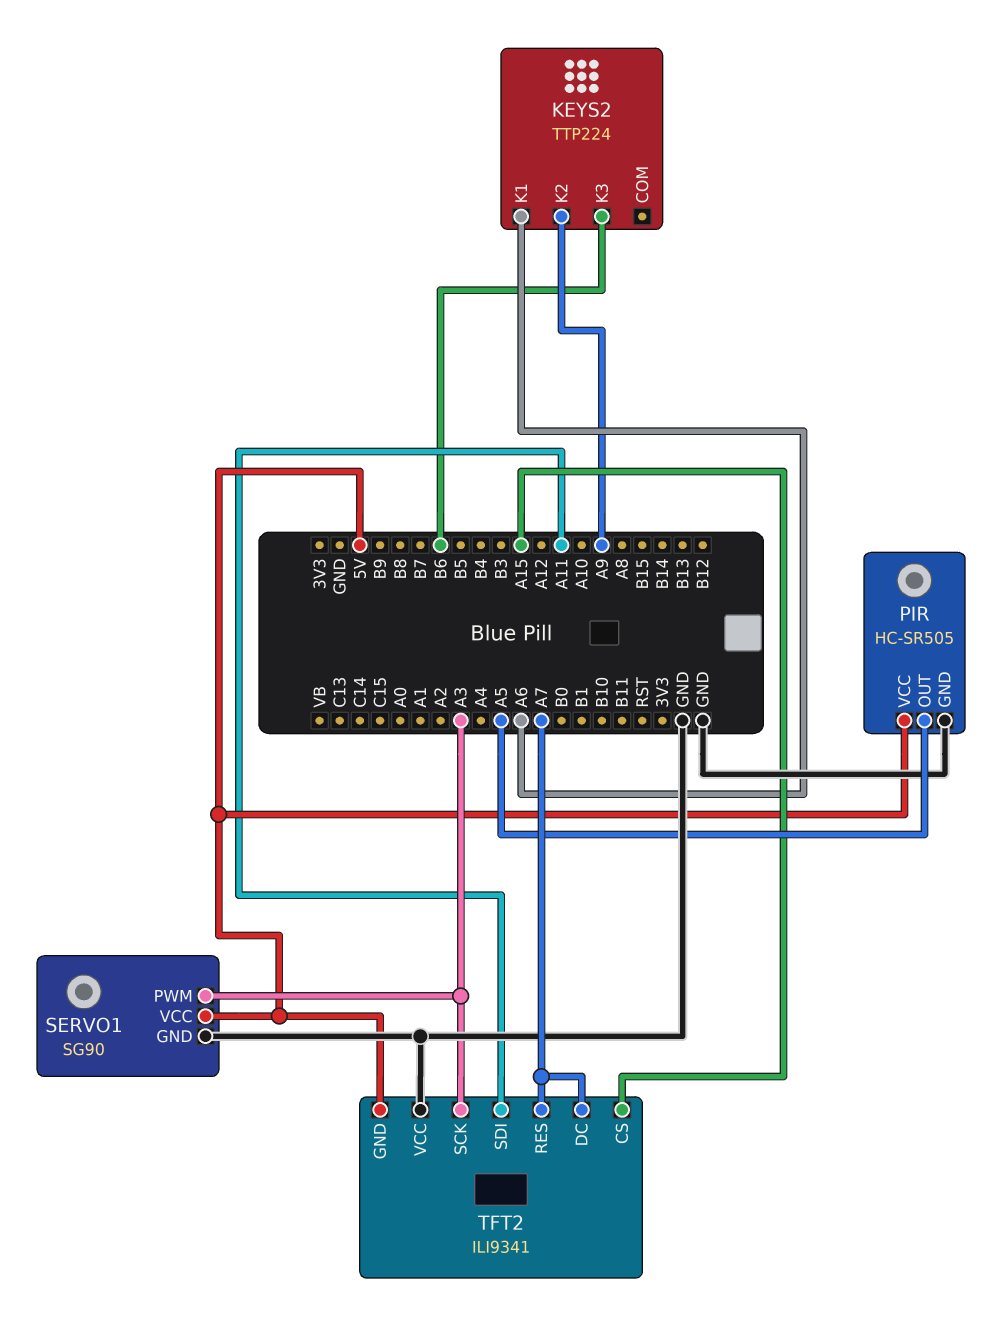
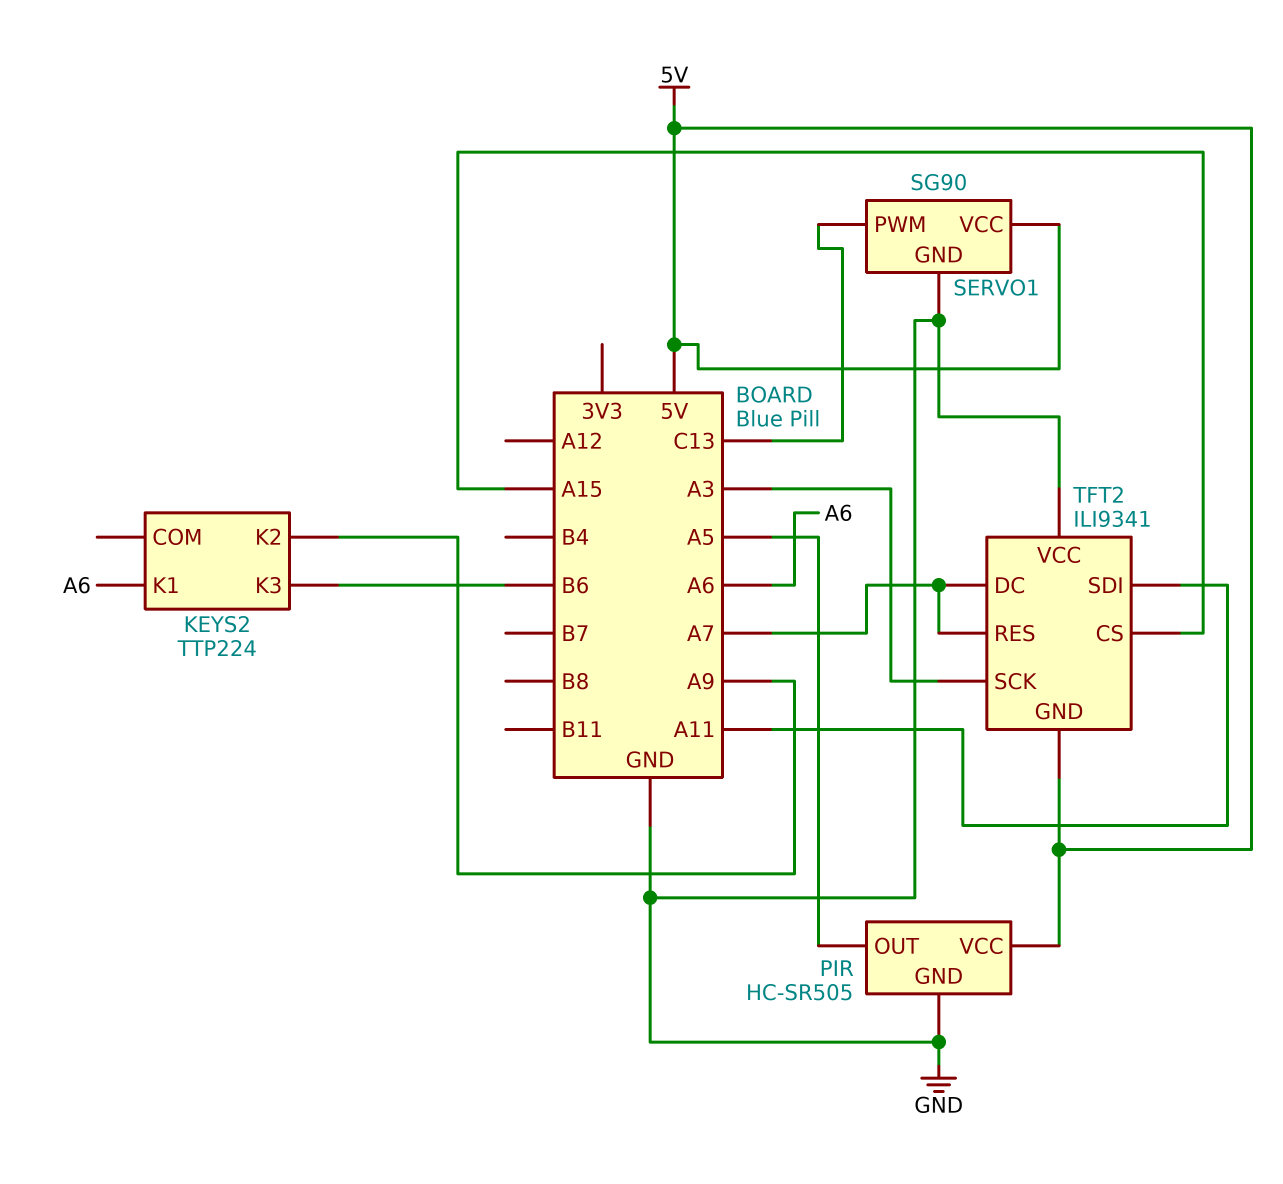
SERVO1 pin PWM: A3 -> C13

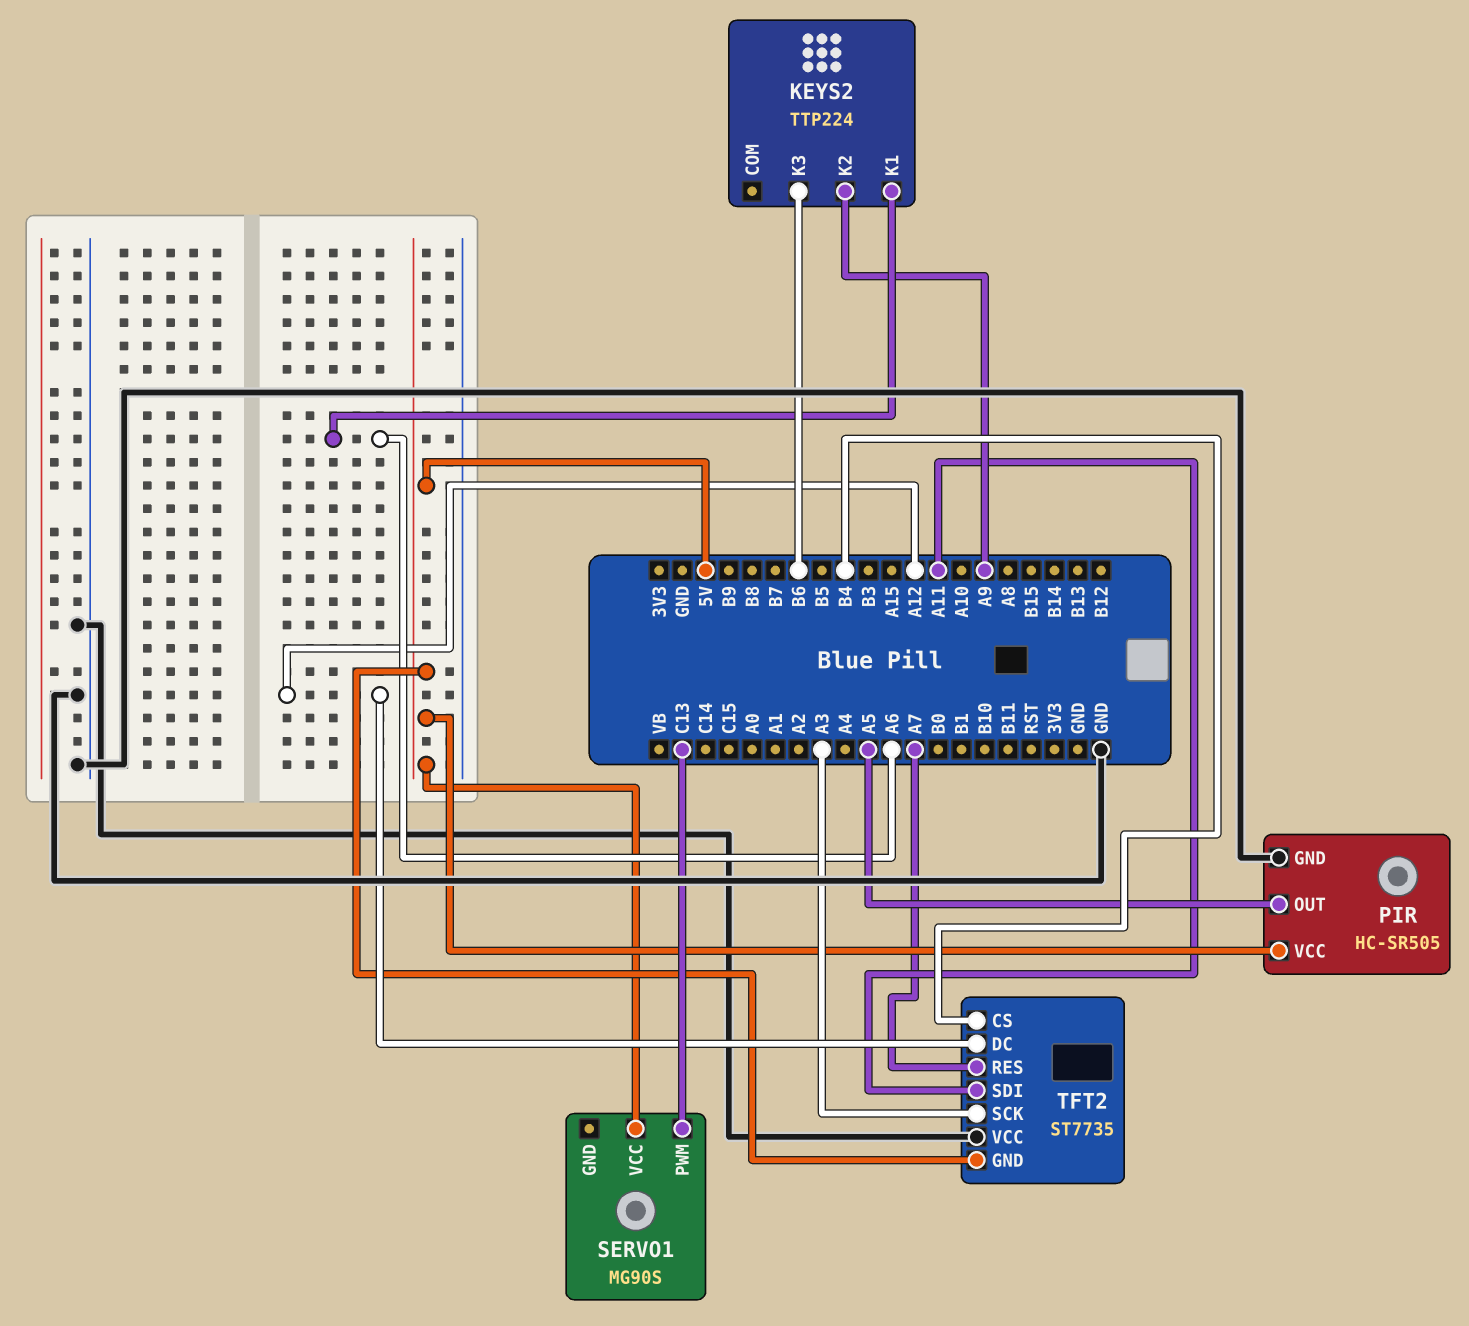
SERVO1: SG90 -> MG90S
SERVO1 pin GND: GND -> none
TFT2: ILI9341 -> ST7735
TFT2 pin CS: A15 -> B4
TFT2 pin DC: A7 -> A12

